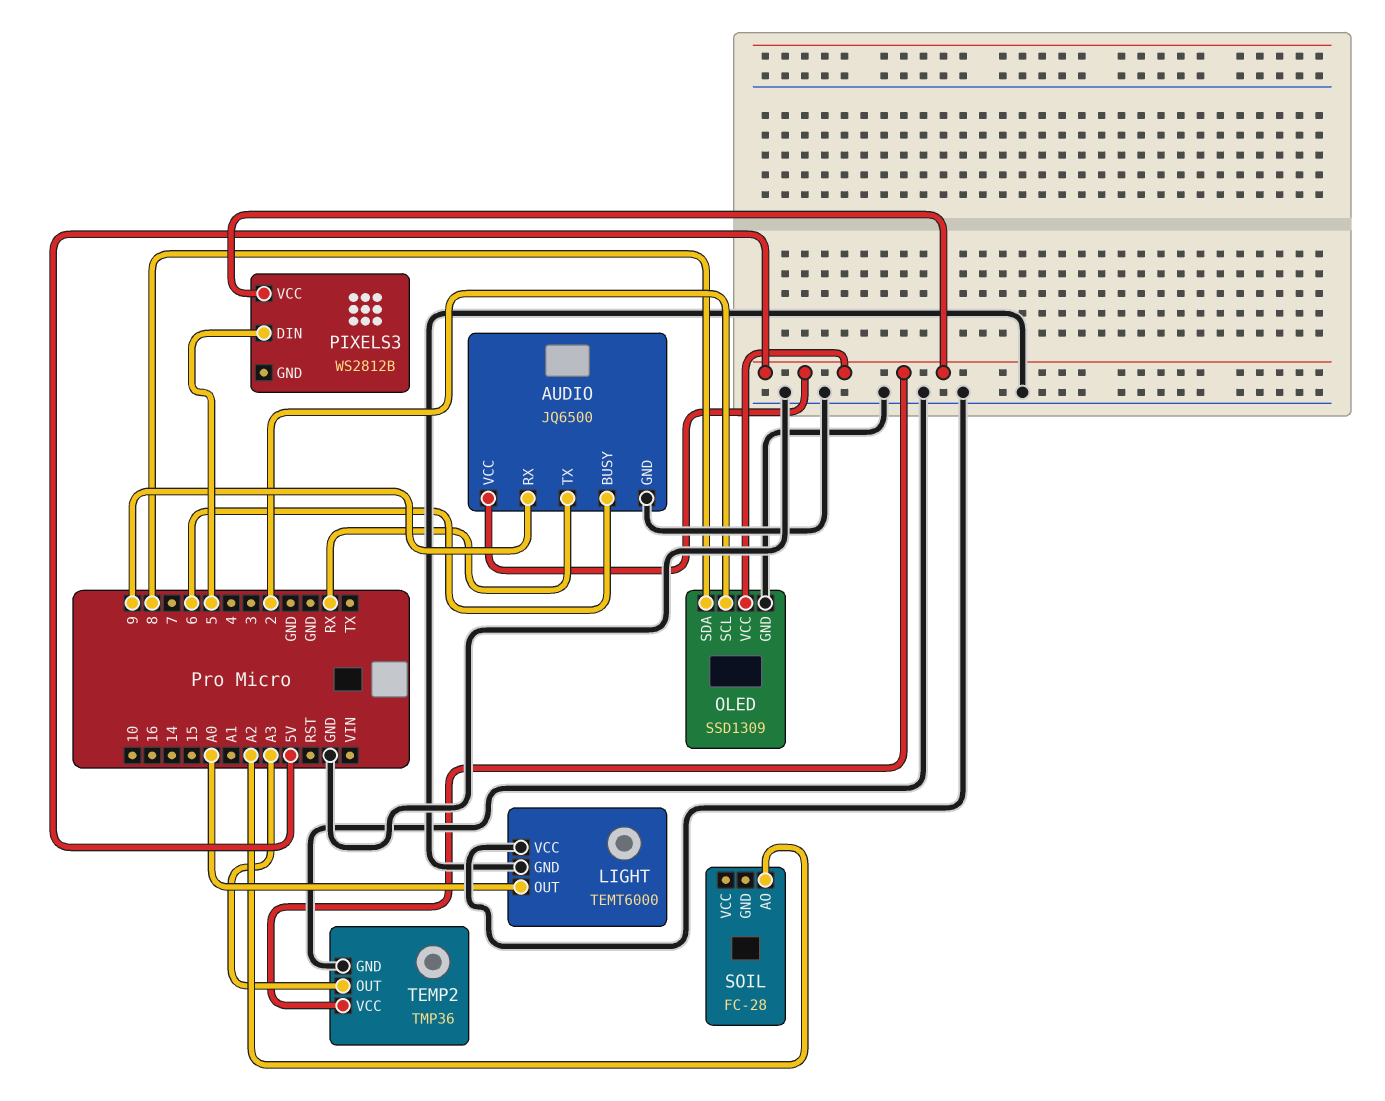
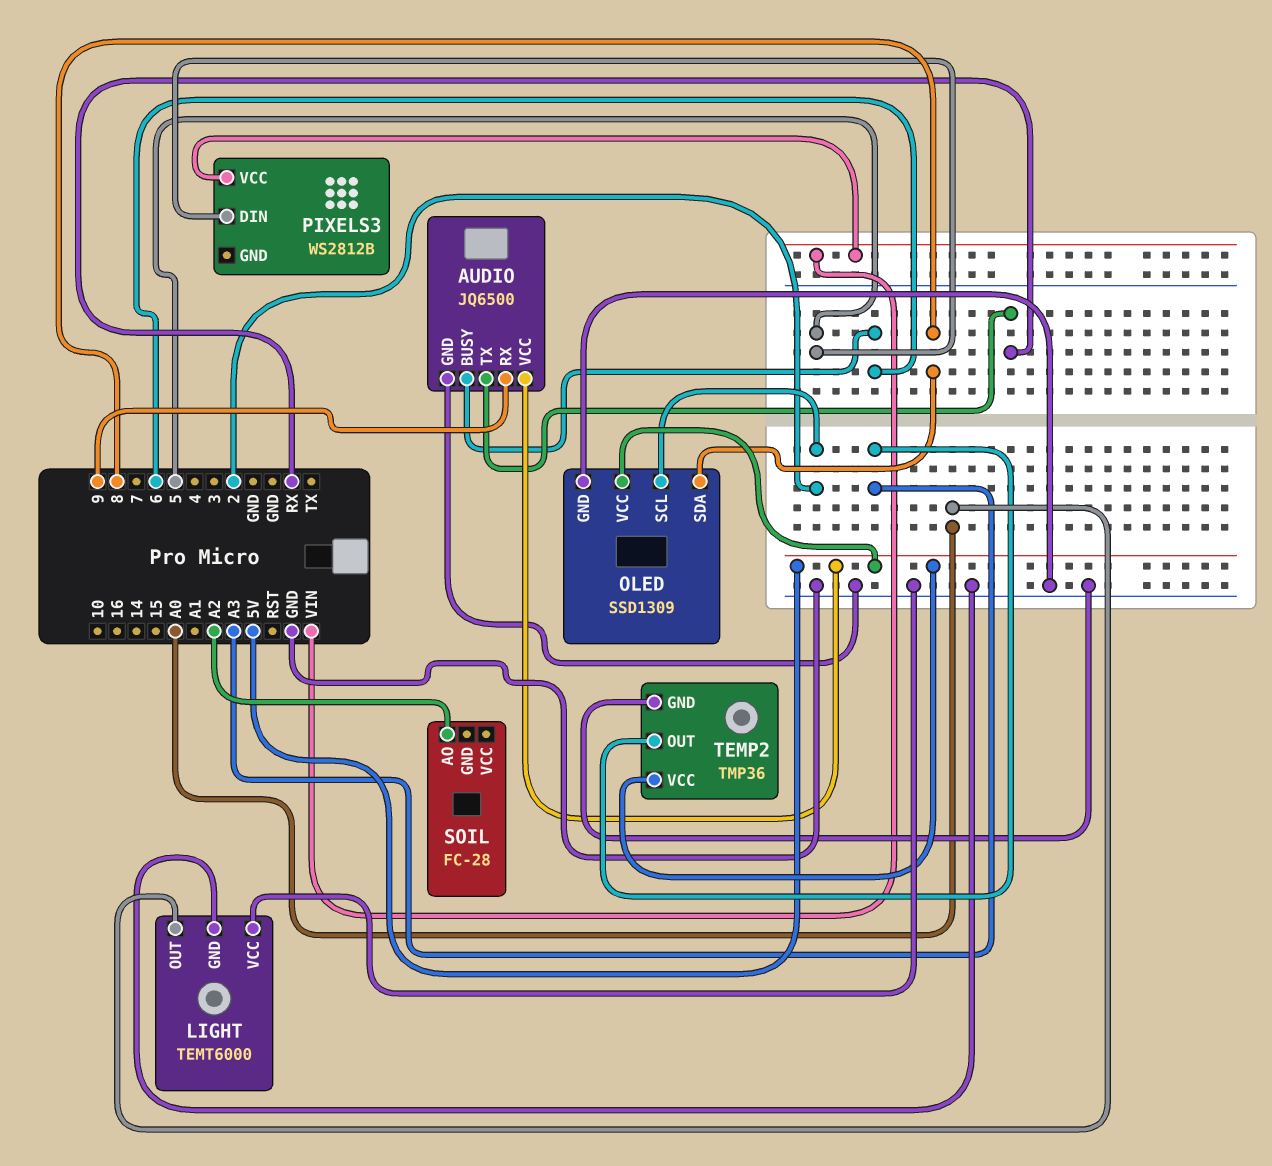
PIXELS3 pin VCC: 5V -> VIN

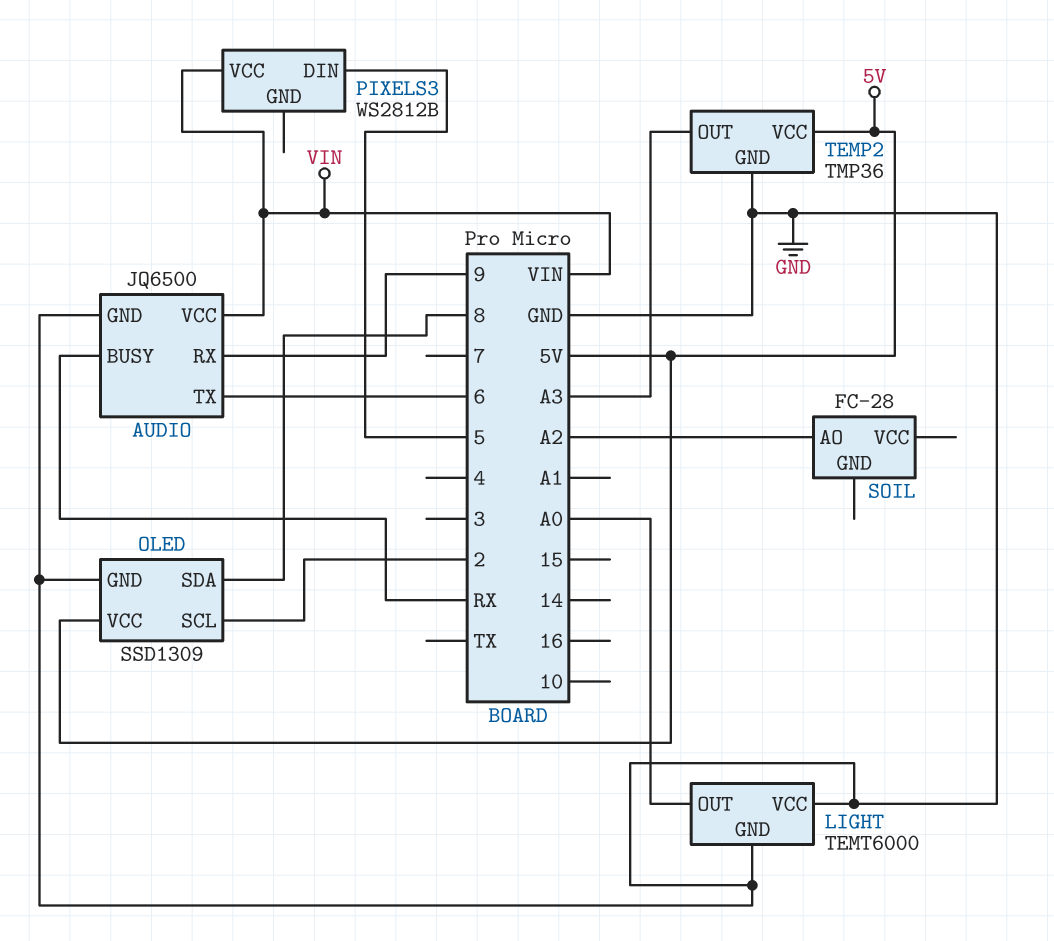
AUDIO pin BUSY: 6 -> RX
AUDIO pin TX: RX -> 6
AUDIO pin VCC: 5V -> VIN

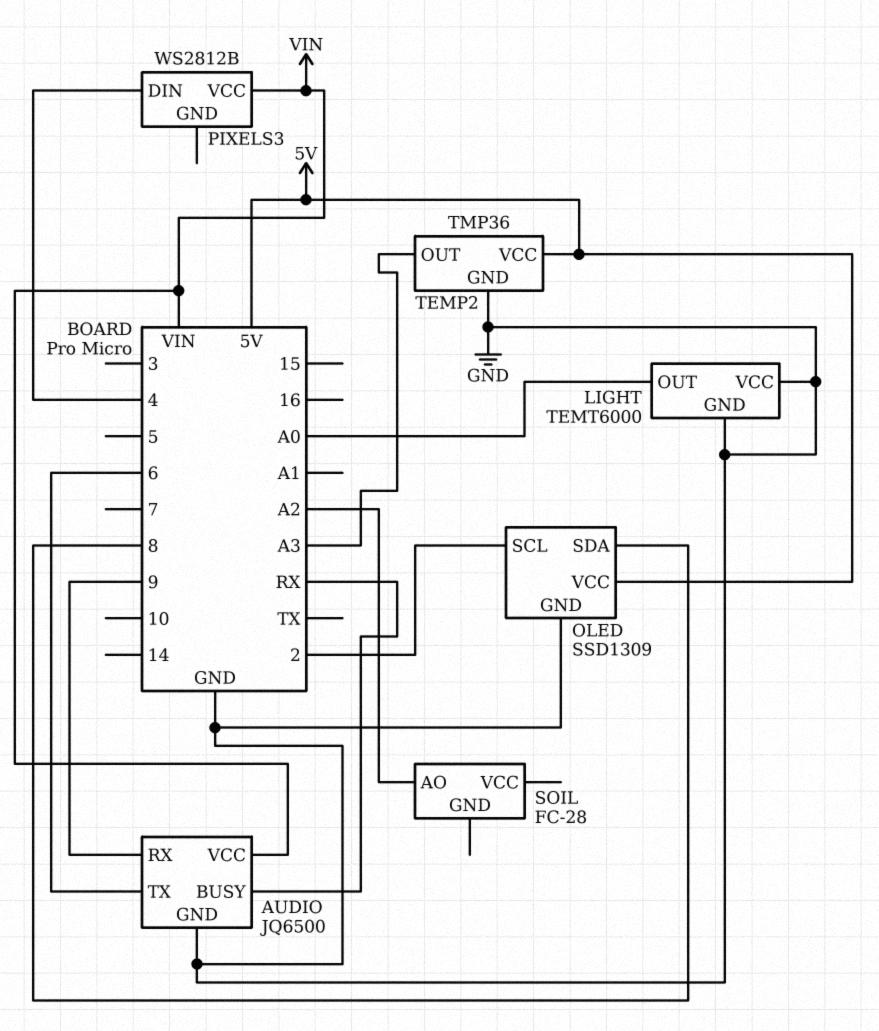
PIXELS3 pin DIN: 5 -> 4

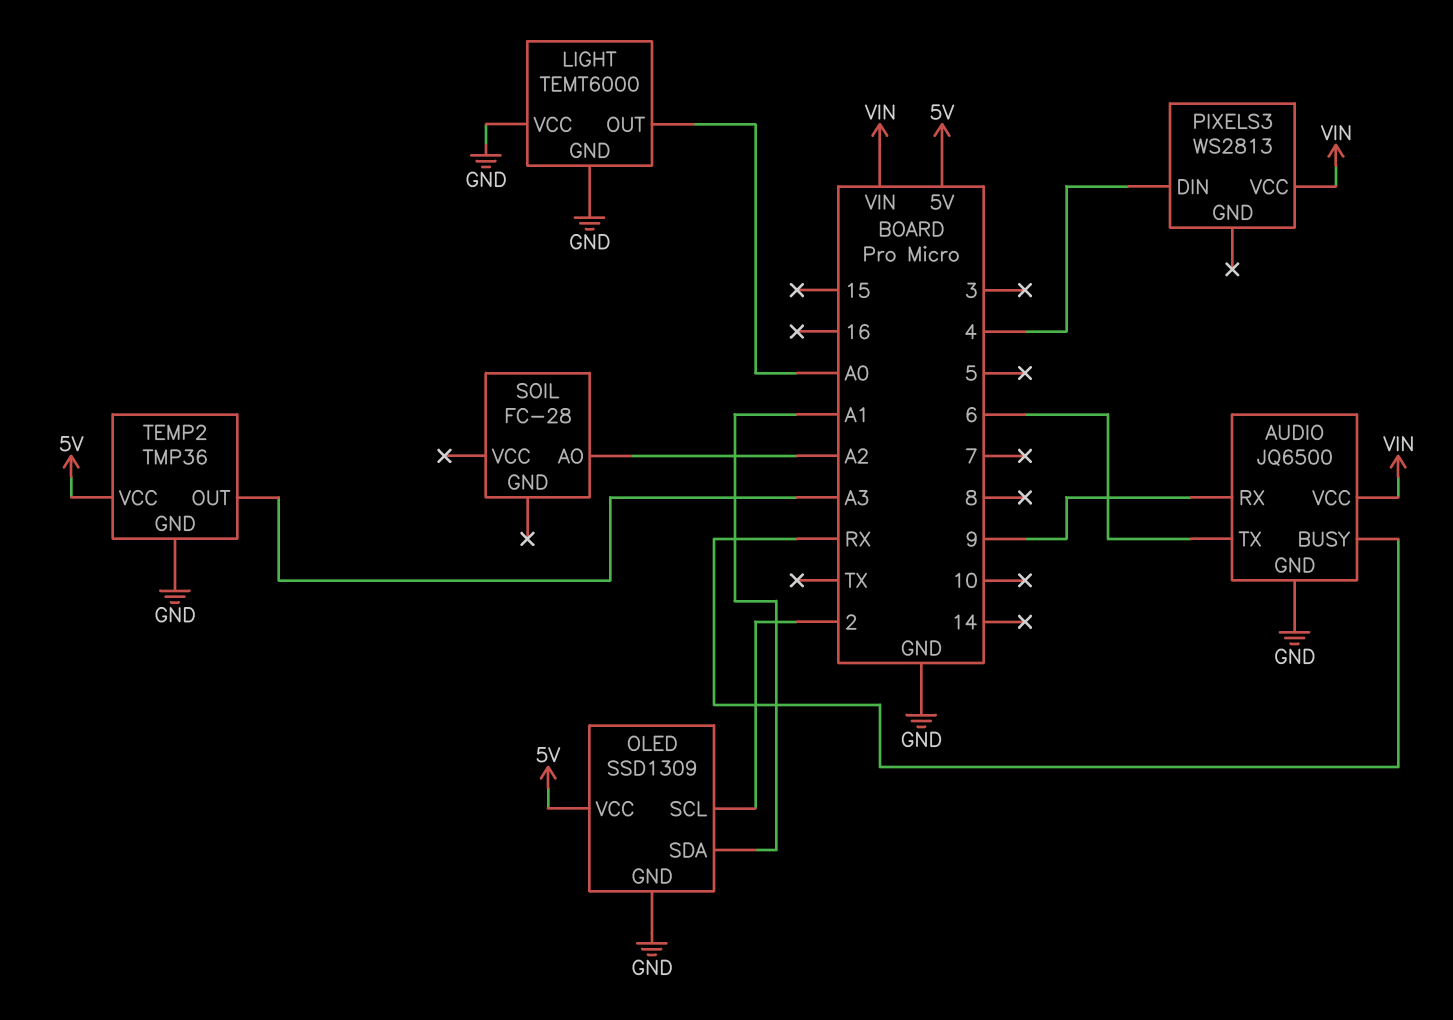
OLED pin SDA: 8 -> A1
PIXELS3: WS2812B -> WS2813

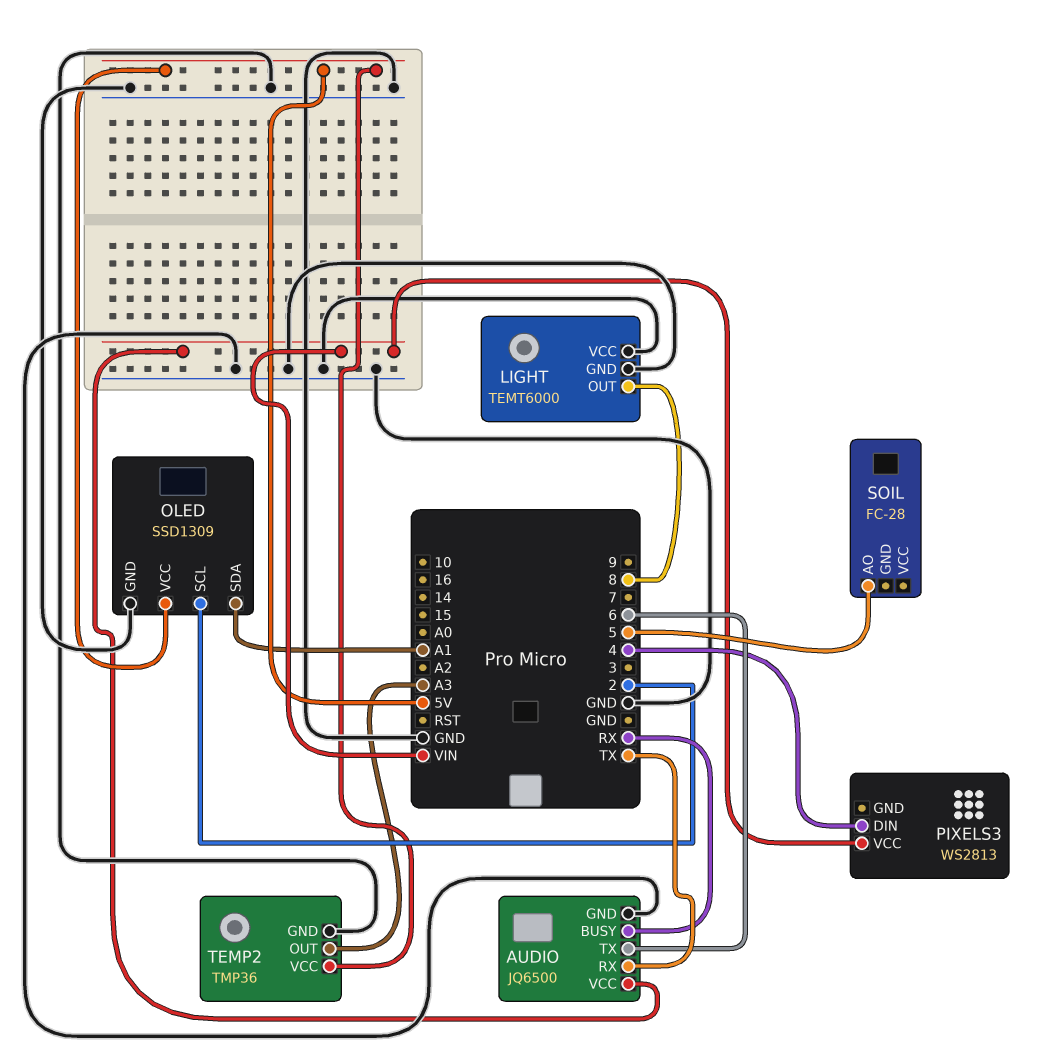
AUDIO pin RX: 9 -> TX
LIGHT pin OUT: A0 -> 8
SOIL pin AO: A2 -> 5

